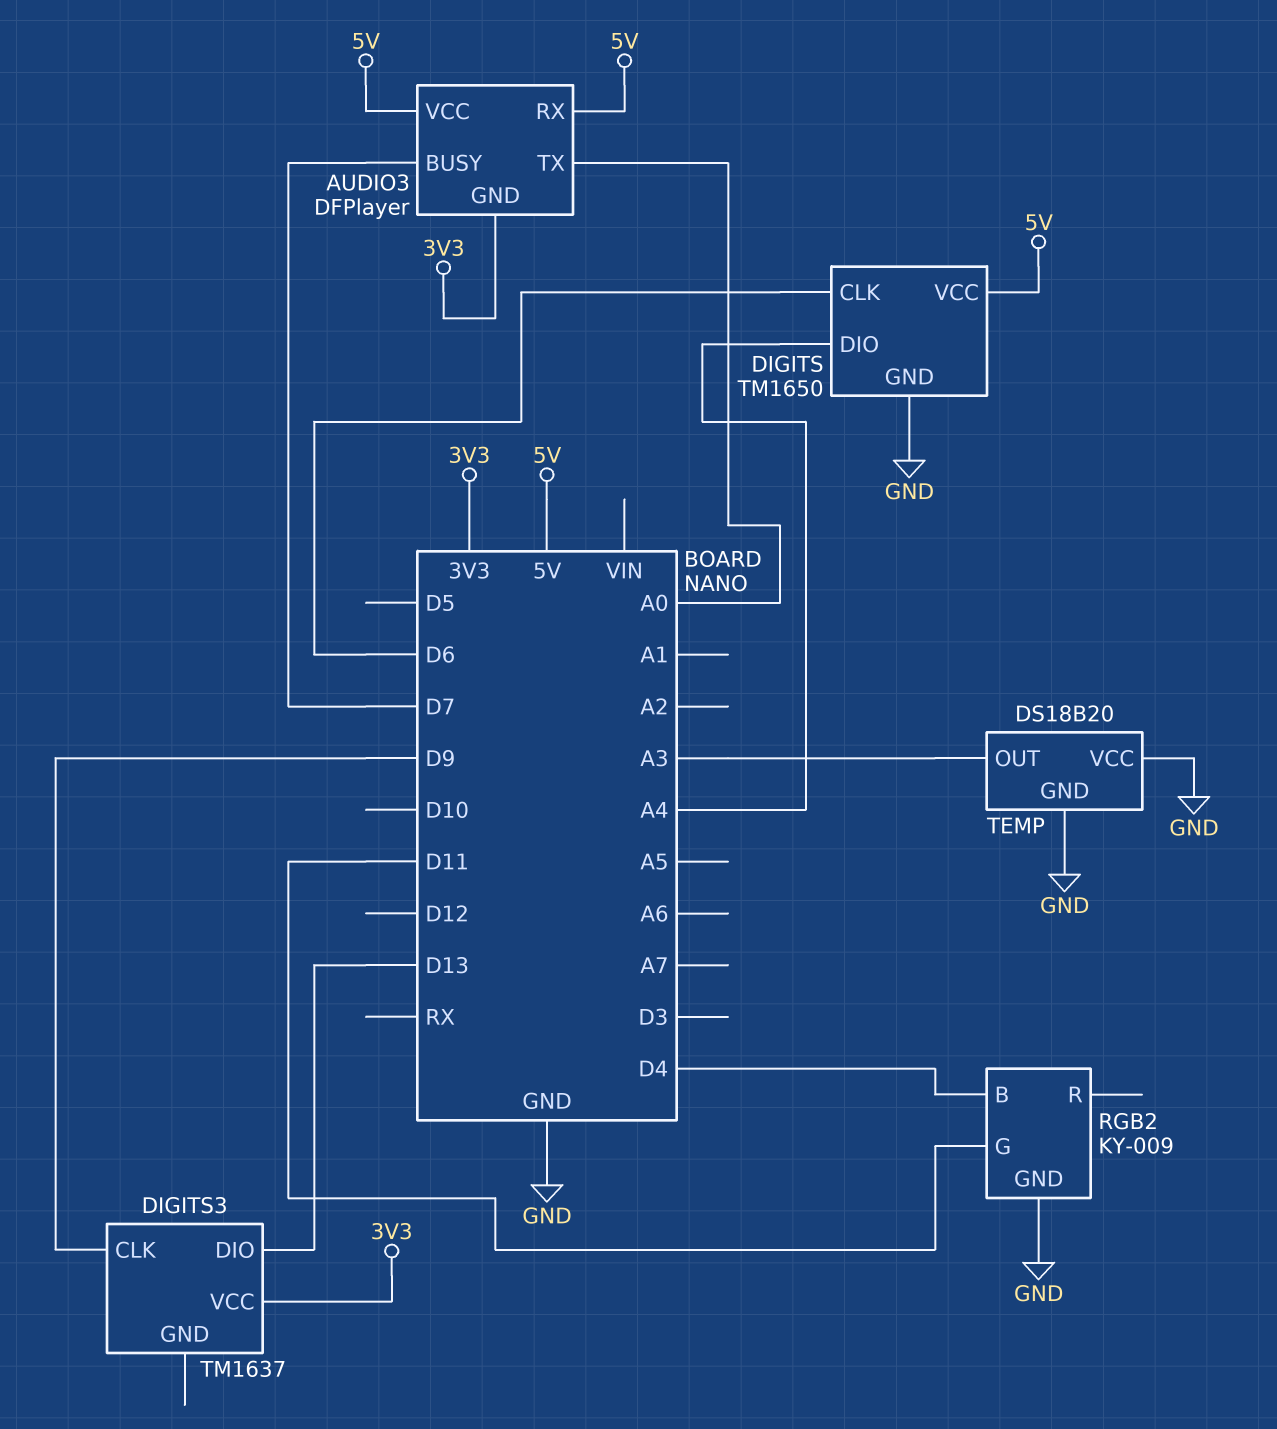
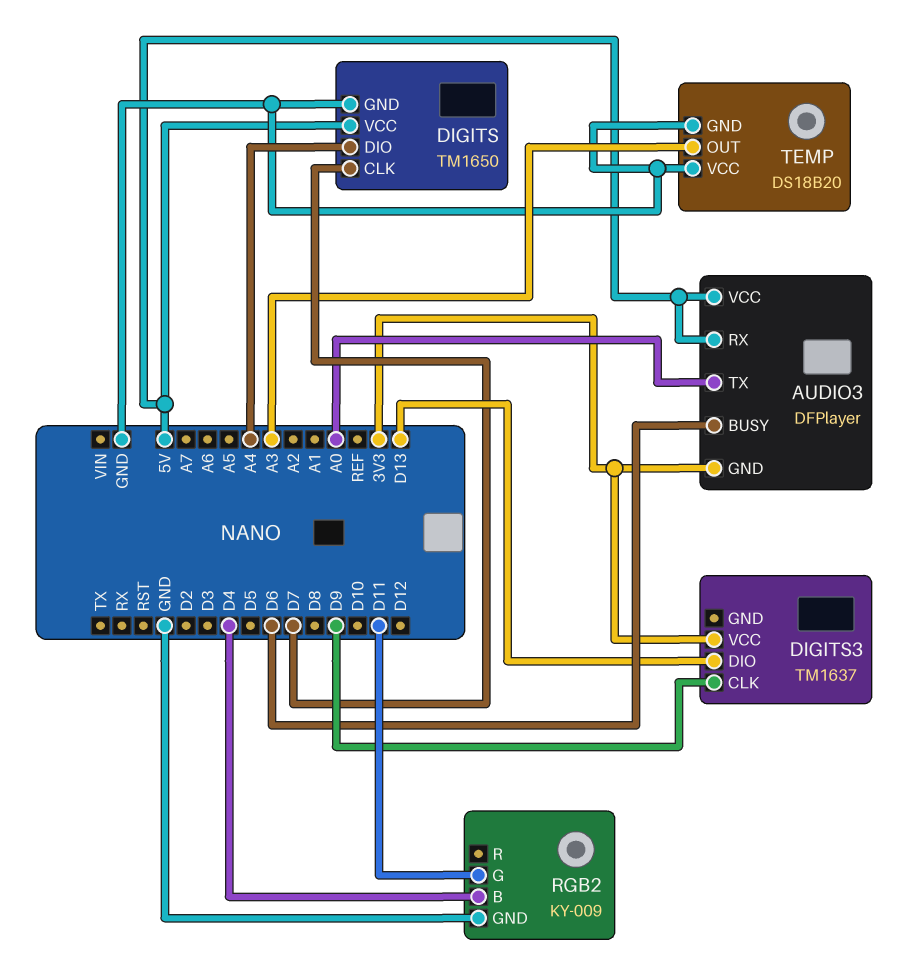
AUDIO3 pin BUSY: D7 -> D6
DIGITS pin CLK: D6 -> D7

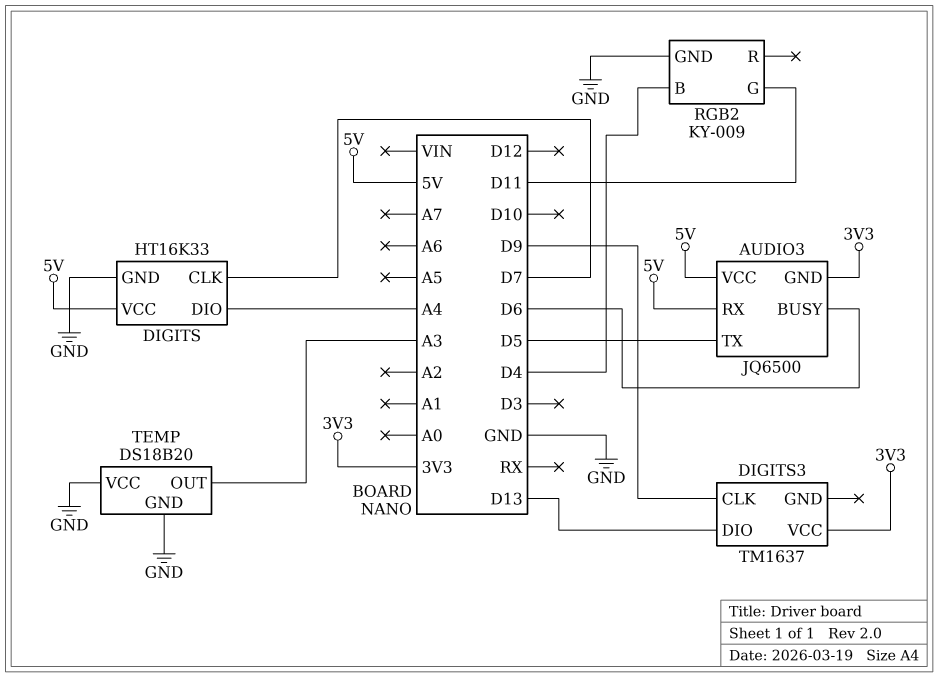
AUDIO3: DFPlayer -> JQ6500
AUDIO3 pin TX: A0 -> D5
DIGITS: TM1650 -> HT16K33

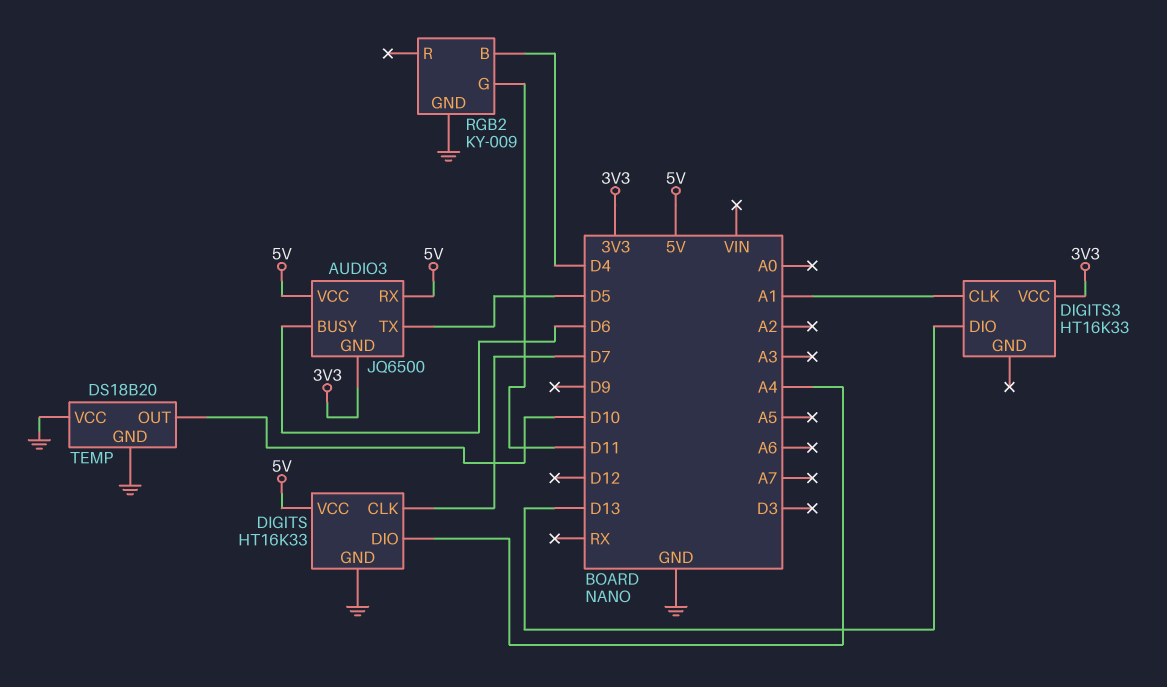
DIGITS3: TM1637 -> HT16K33
DIGITS3 pin CLK: D9 -> A1
TEMP pin OUT: A3 -> D10

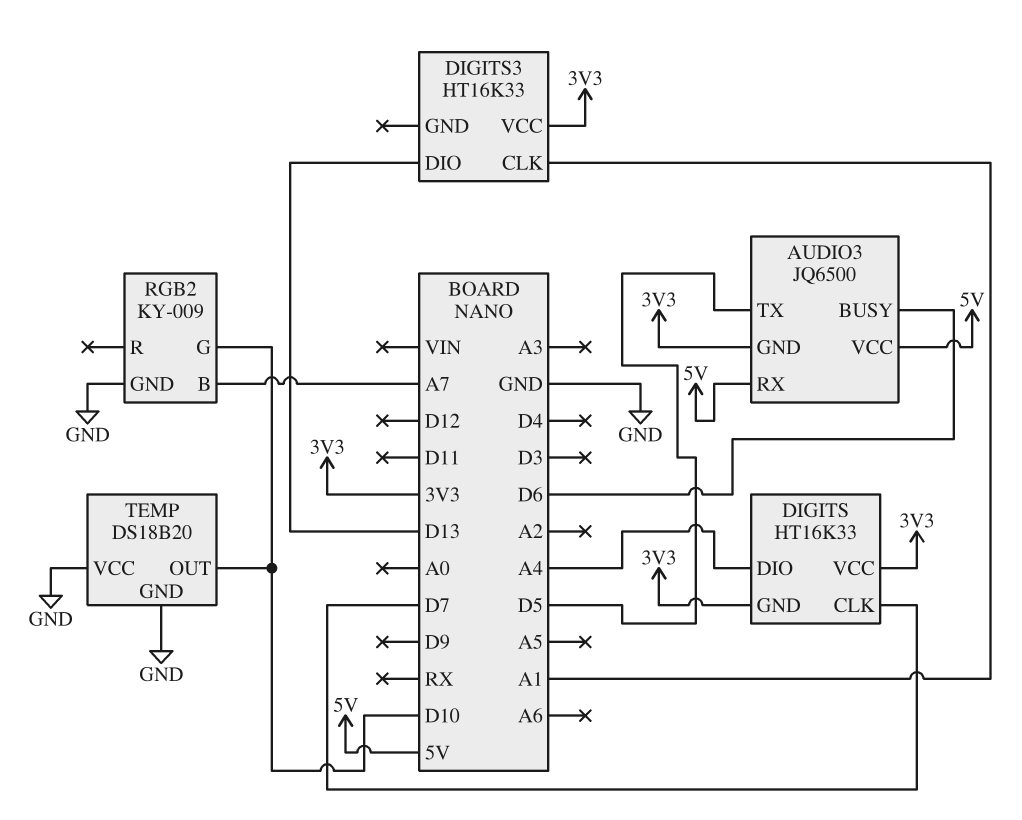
DIGITS pin GND: GND -> 3V3
DIGITS pin VCC: 5V -> 3V3
RGB2 pin B: D4 -> A7
RGB2 pin G: D11 -> D10

